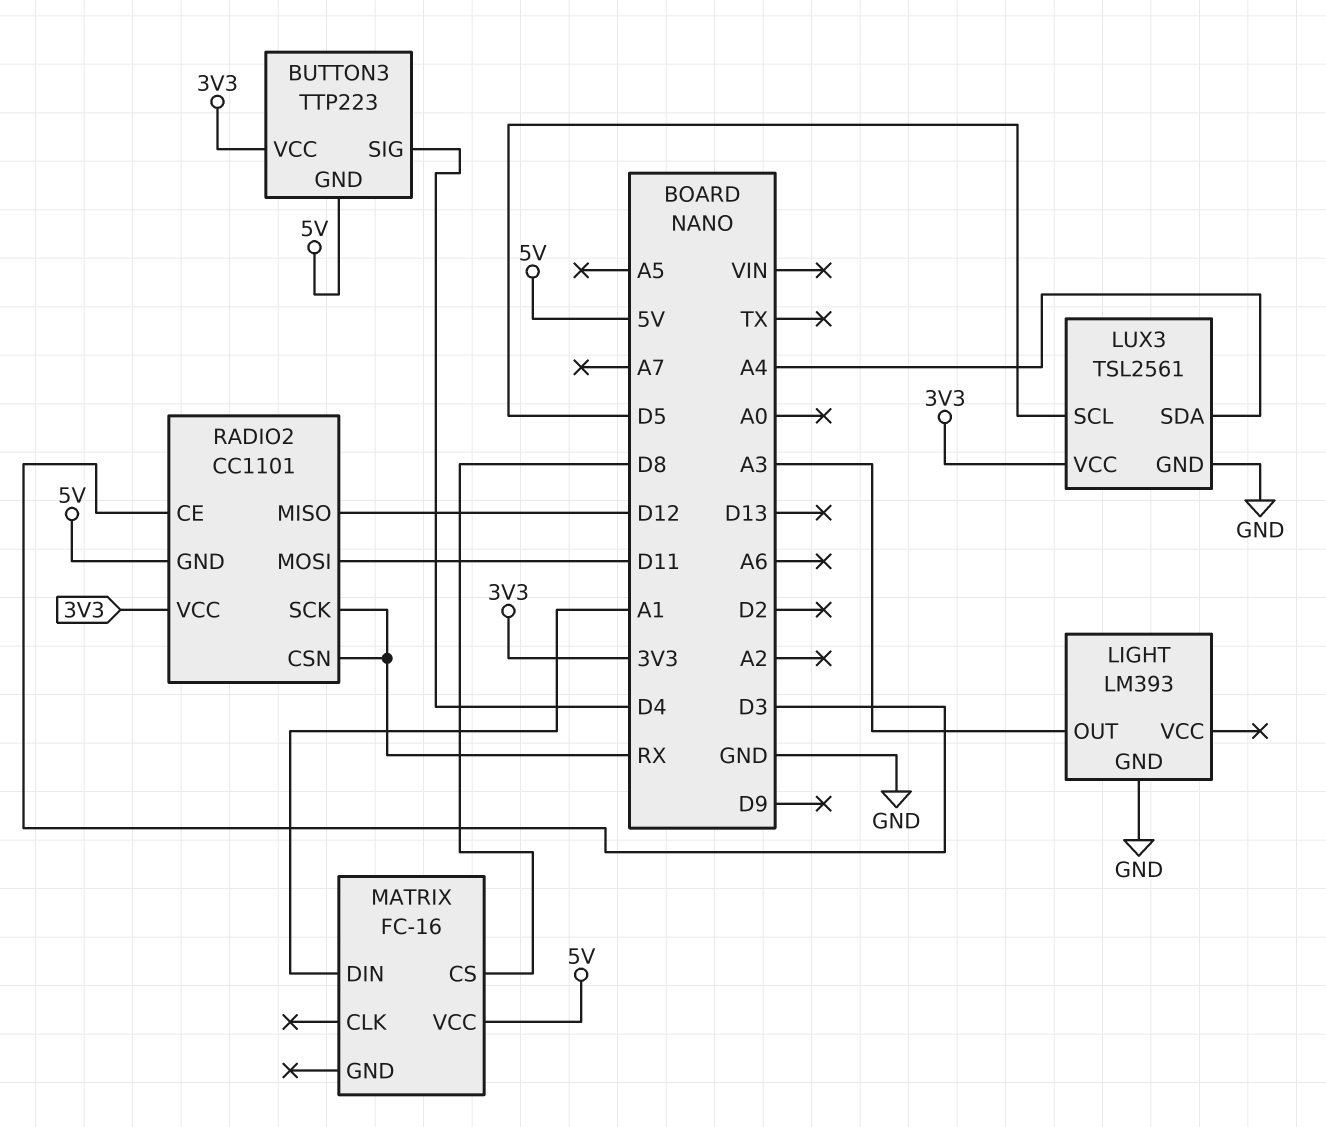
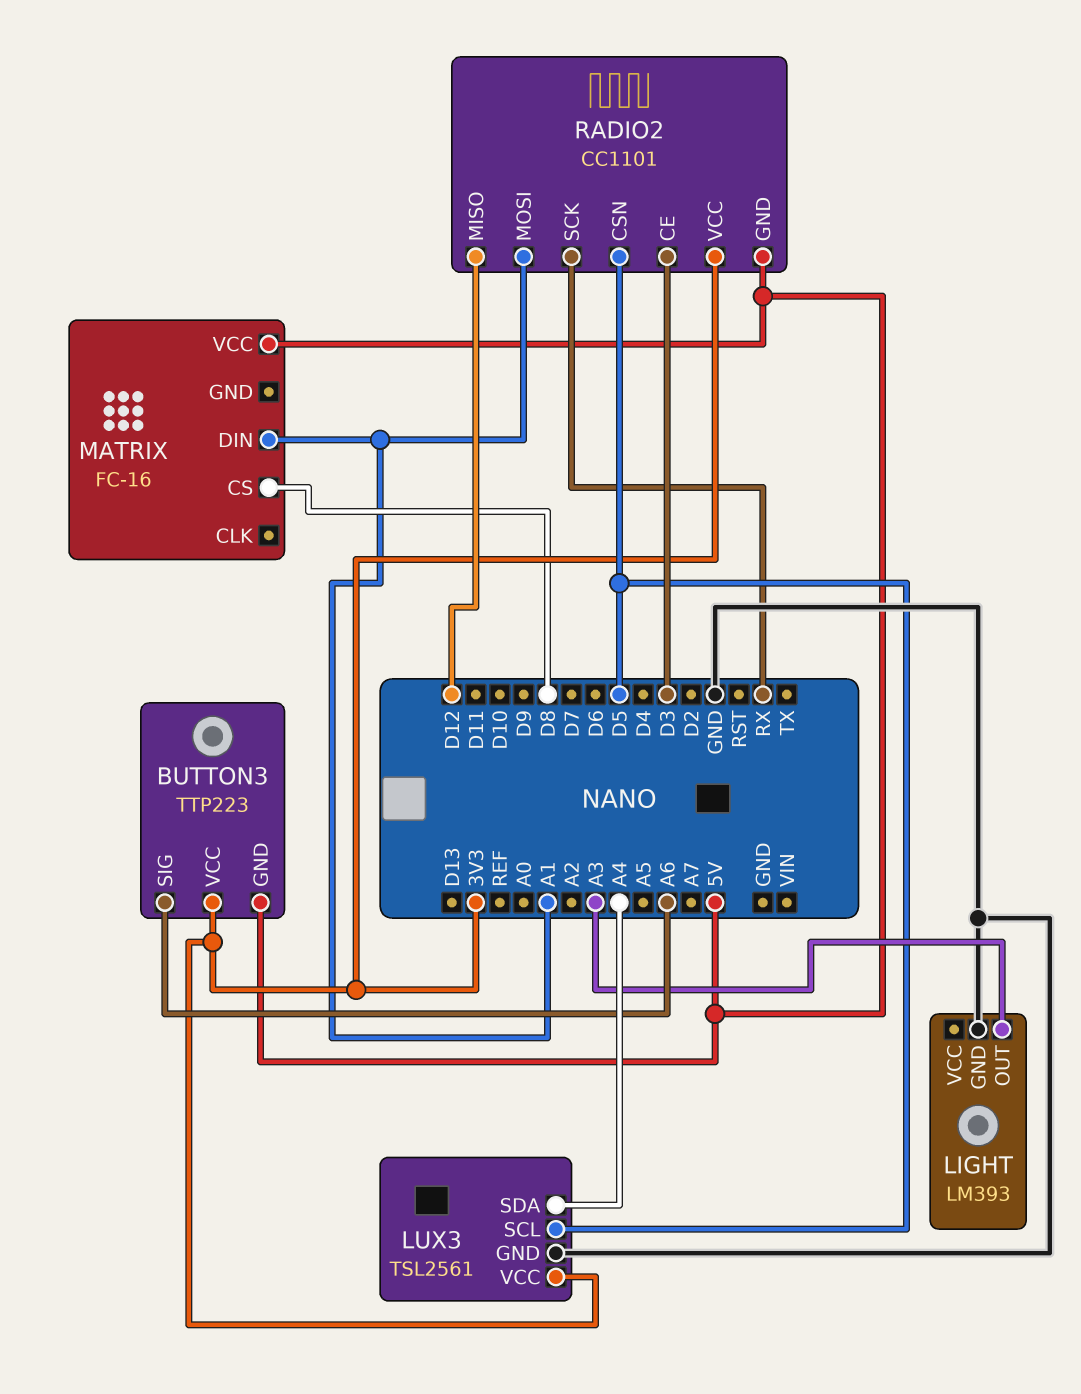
BUTTON3 pin SIG: D4 -> A6
RADIO2 pin CSN: RX -> D5
RADIO2 pin MOSI: D11 -> A1

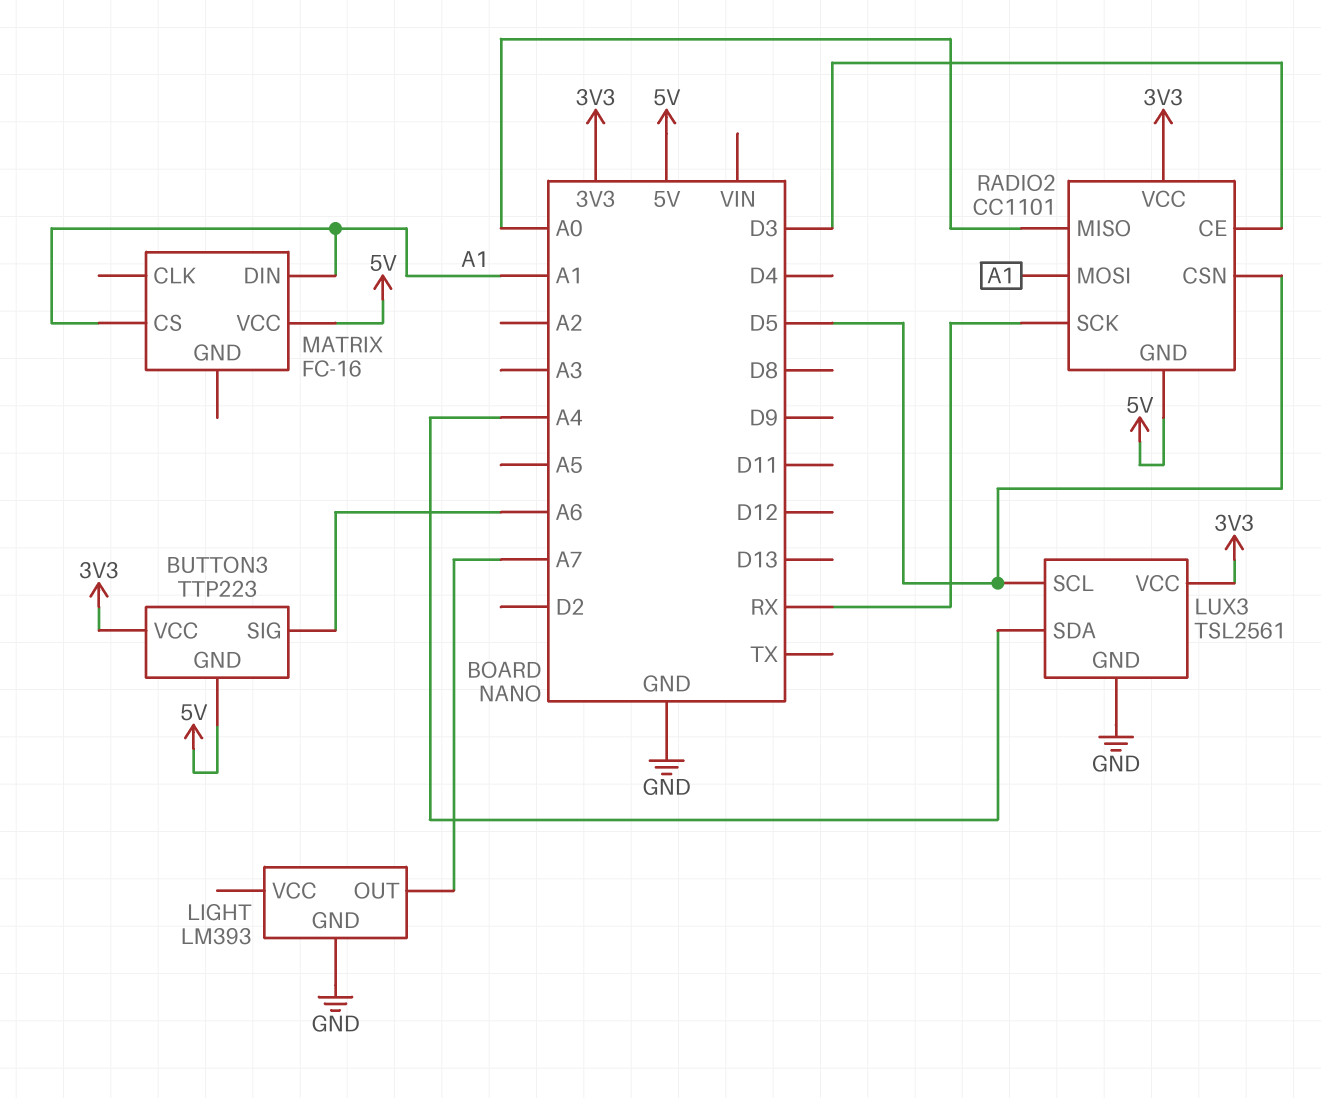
LIGHT pin OUT: A3 -> A7
MATRIX pin CS: D8 -> A1
RADIO2 pin MISO: D12 -> A0

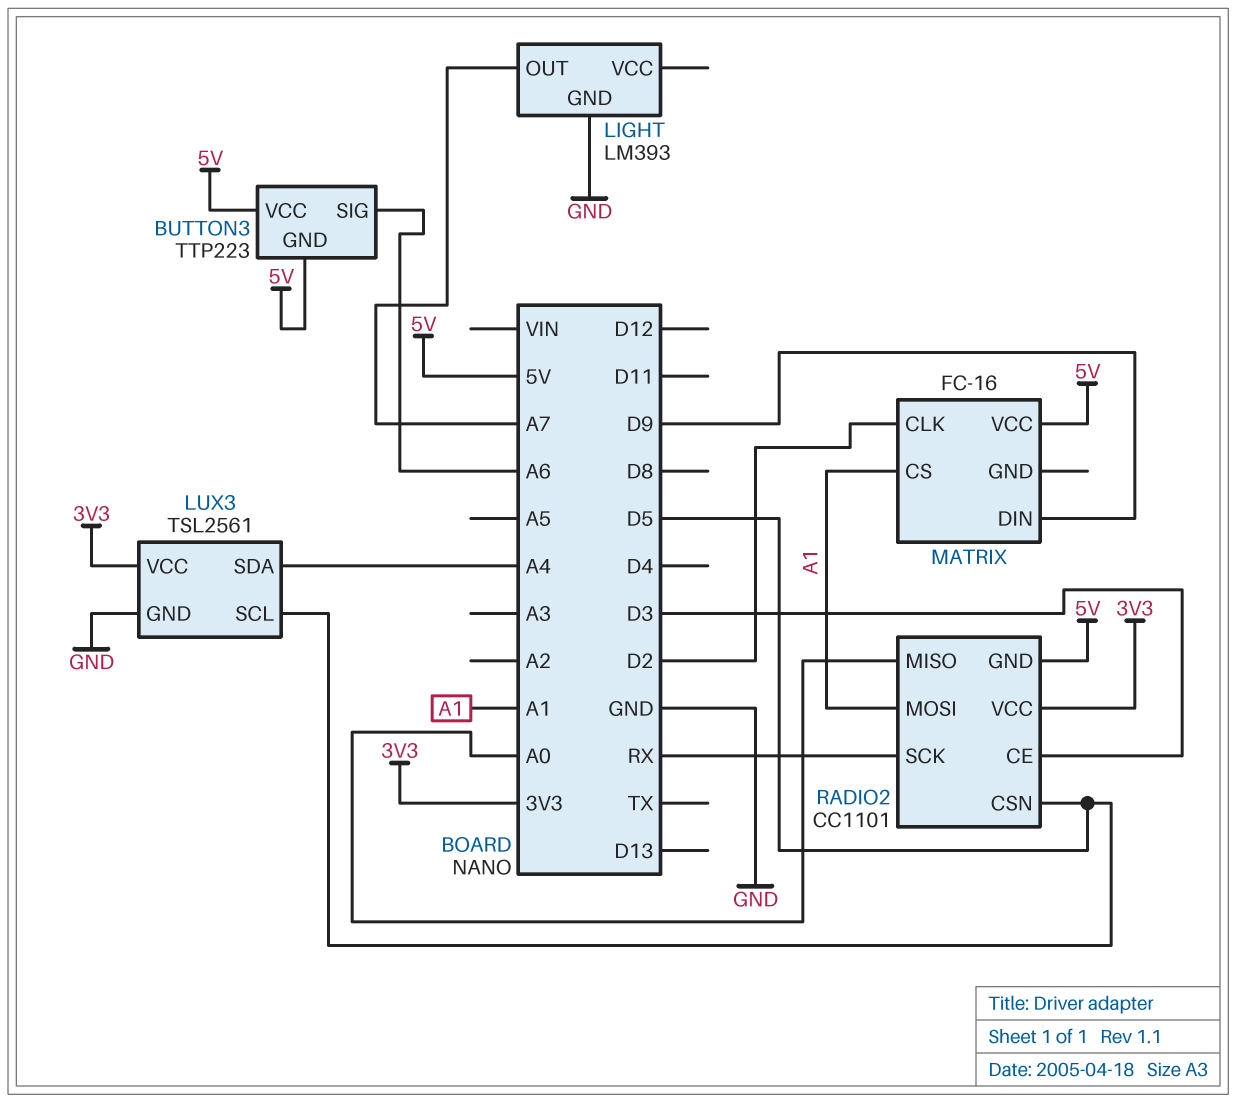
BUTTON3 pin VCC: 3V3 -> 5V
MATRIX pin CLK: none -> D2
MATRIX pin DIN: A1 -> D9

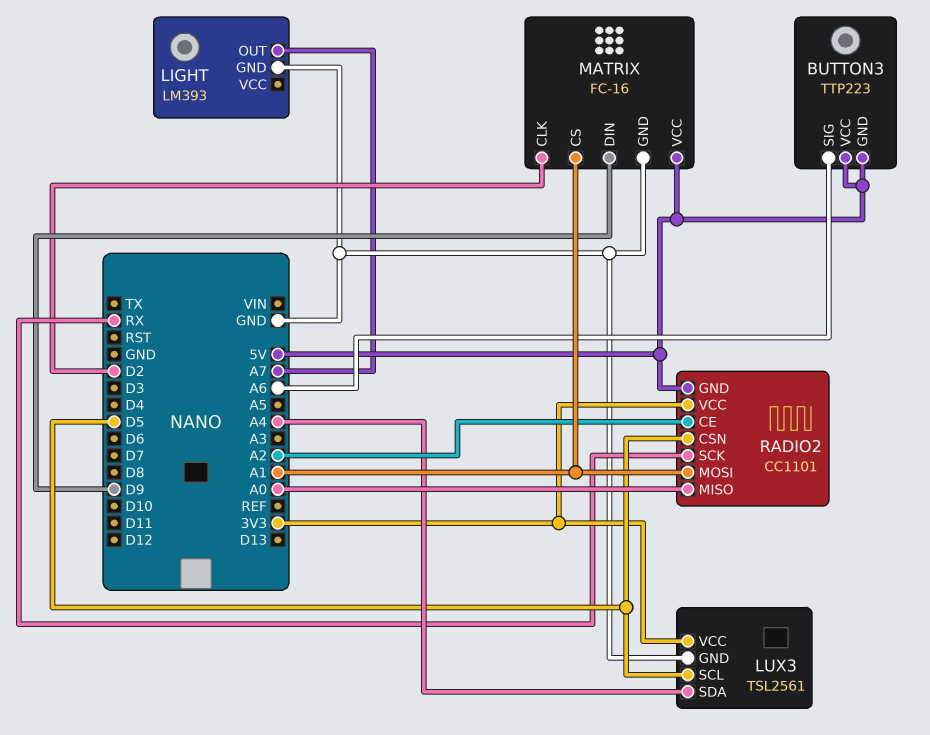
MATRIX pin GND: none -> GND
RADIO2 pin CE: D3 -> A2

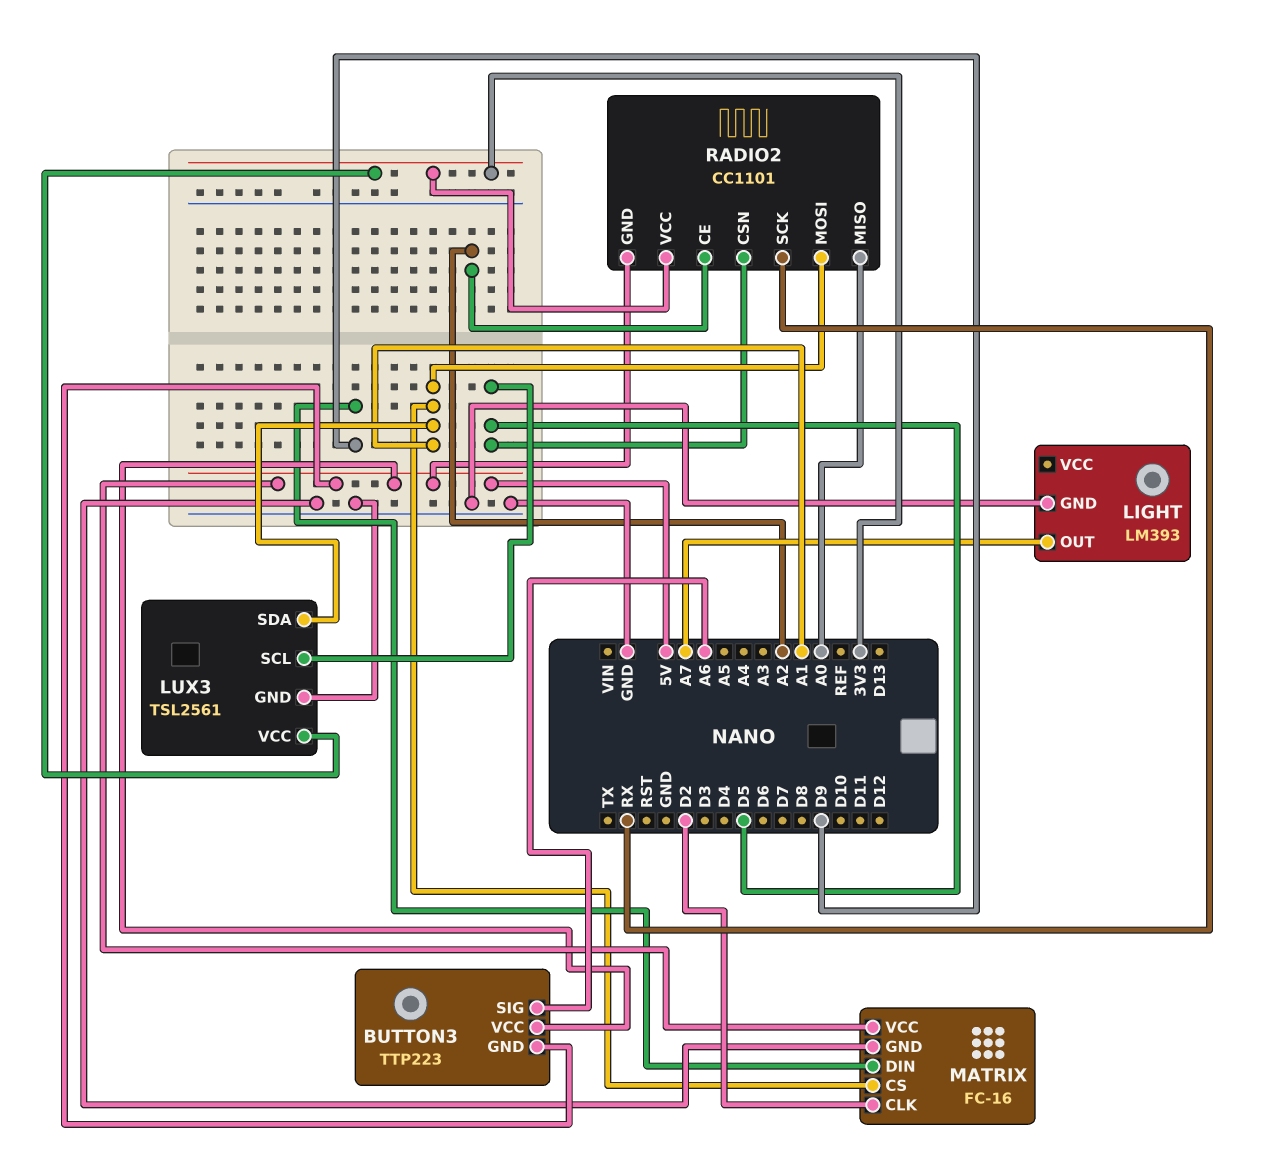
LUX3 pin SDA: A4 -> A1

